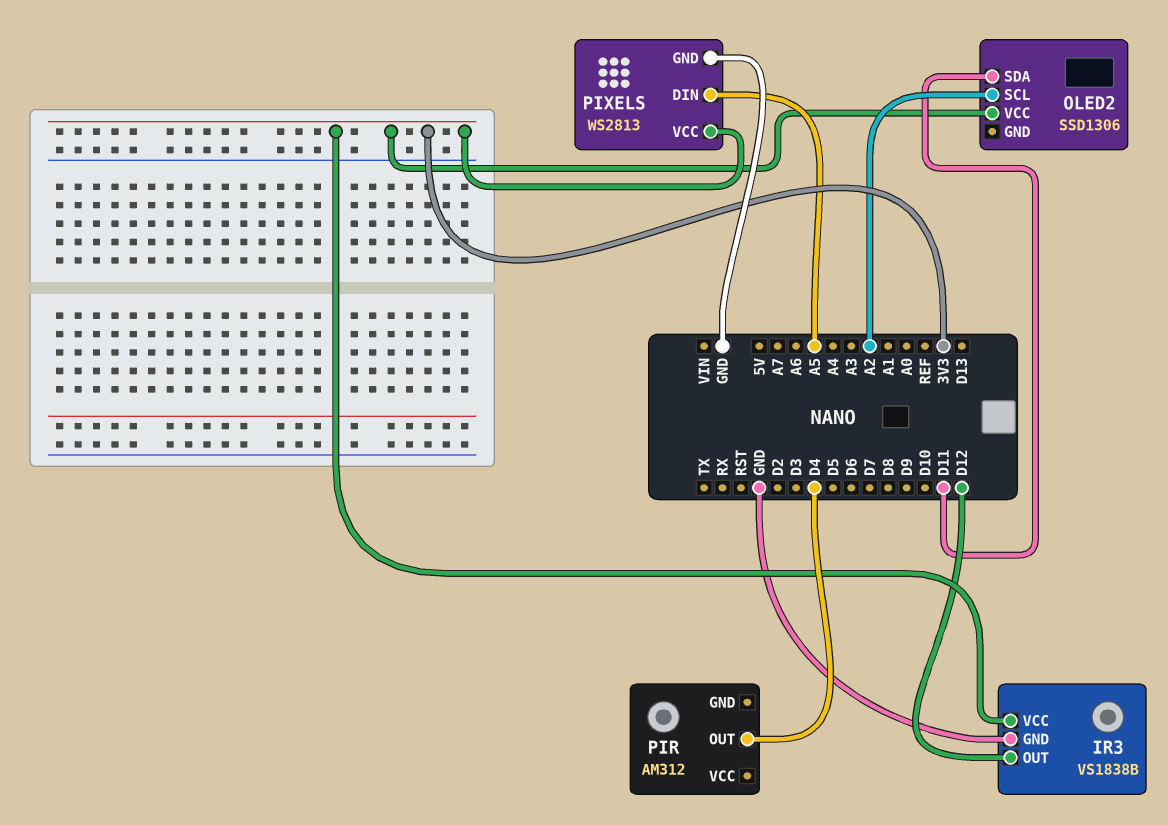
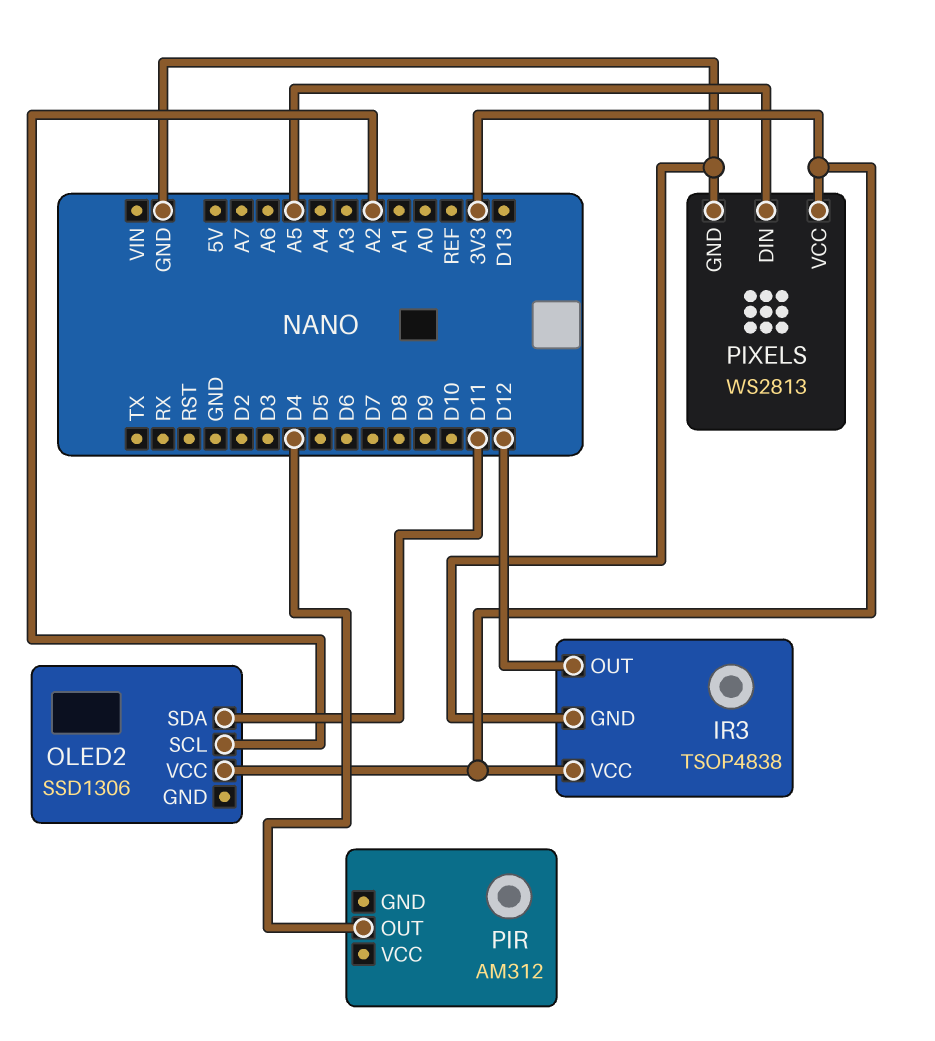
IR3: VS1838B -> TSOP4838

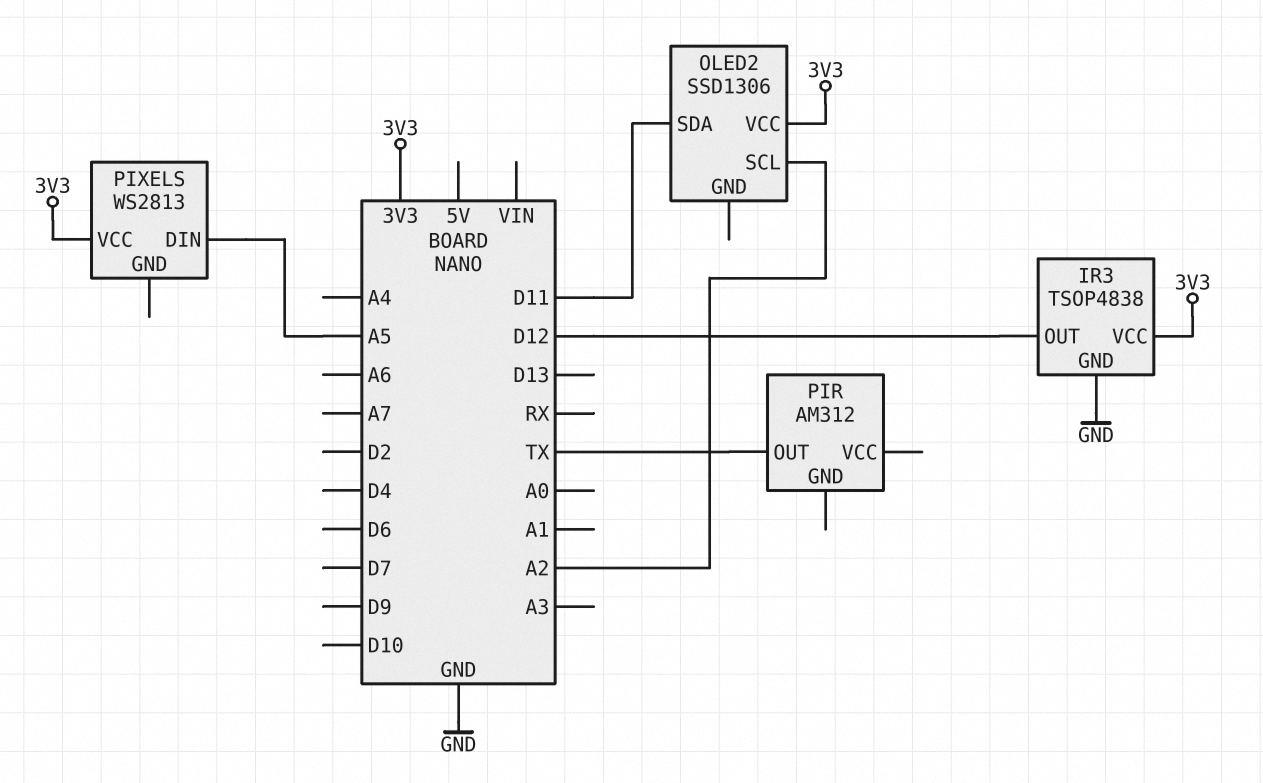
PIR pin OUT: D4 -> TX
PIXELS pin GND: GND -> none

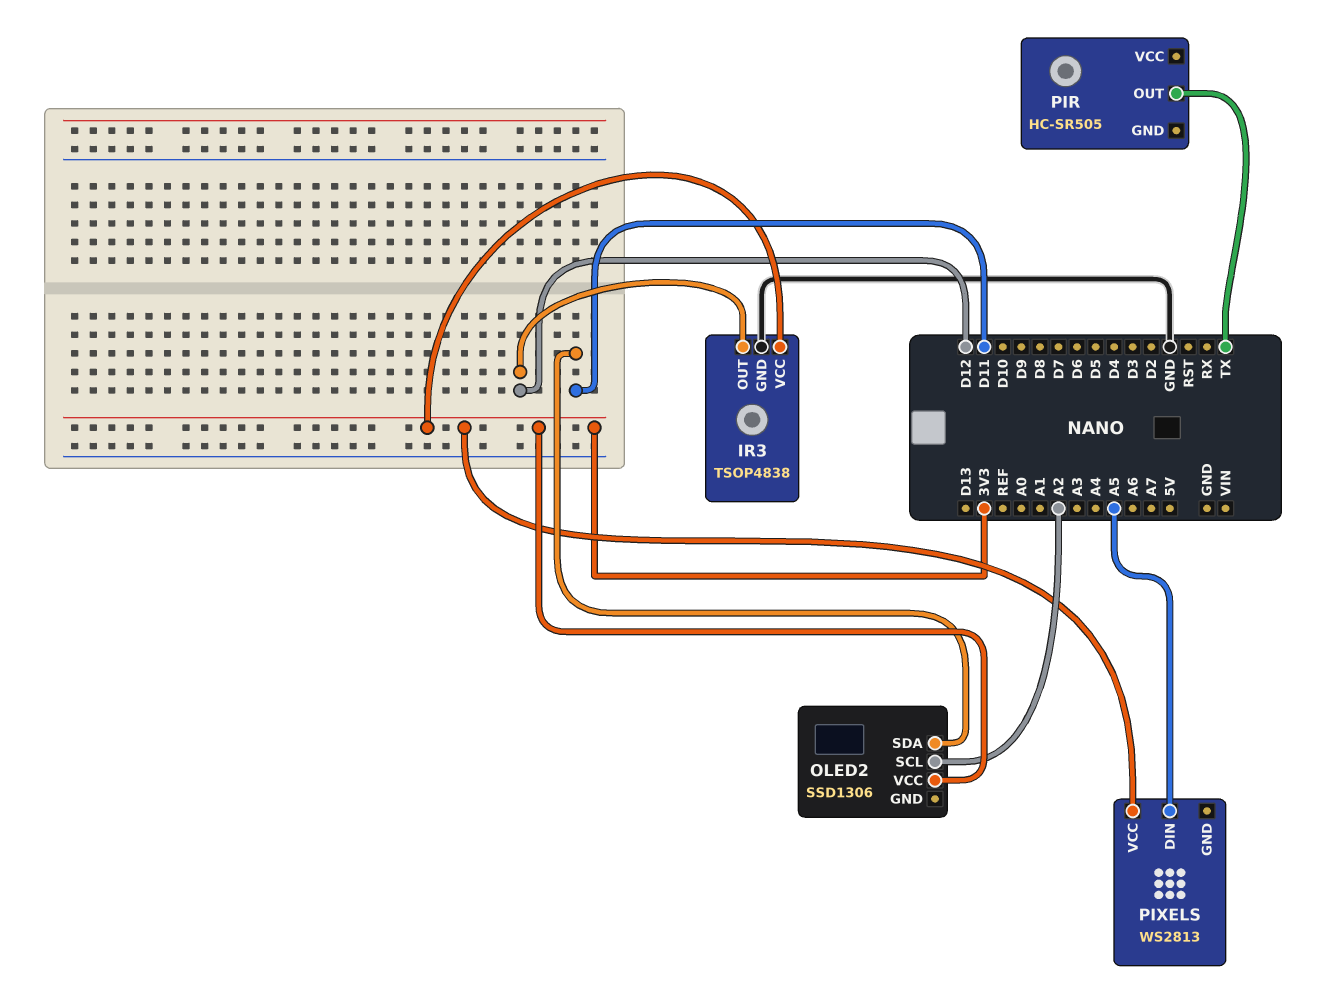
PIR: AM312 -> HC-SR505

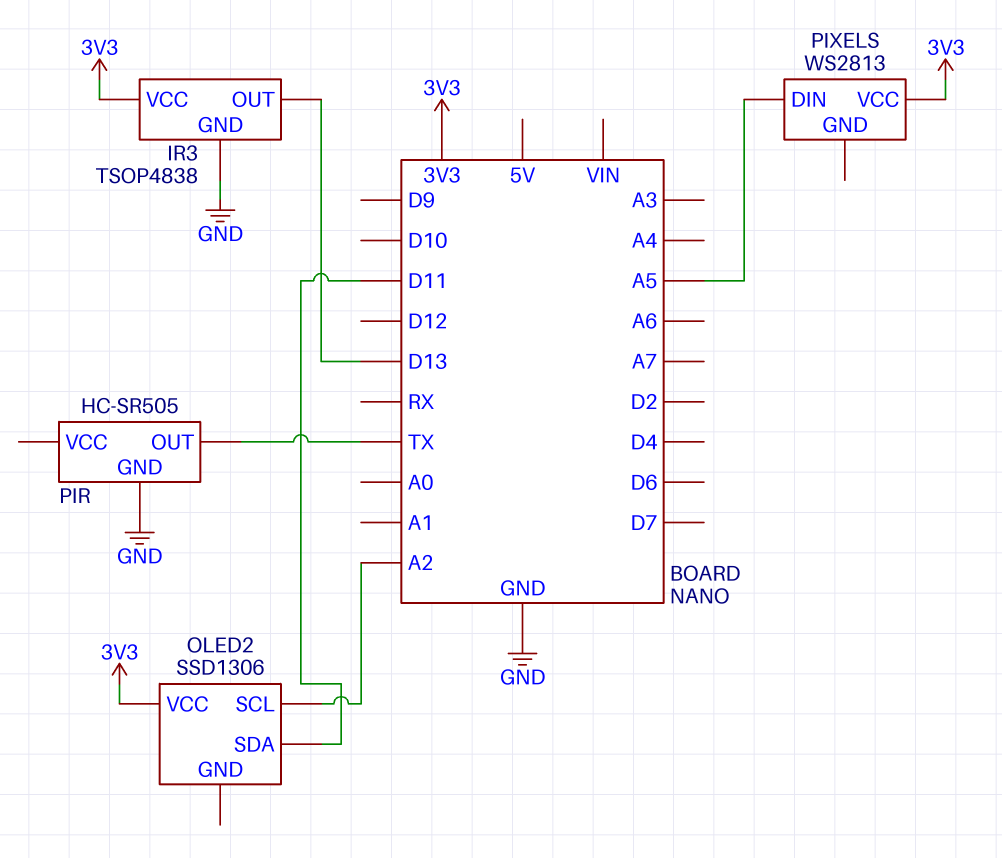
IR3 pin OUT: D12 -> D13
PIR pin GND: none -> GND

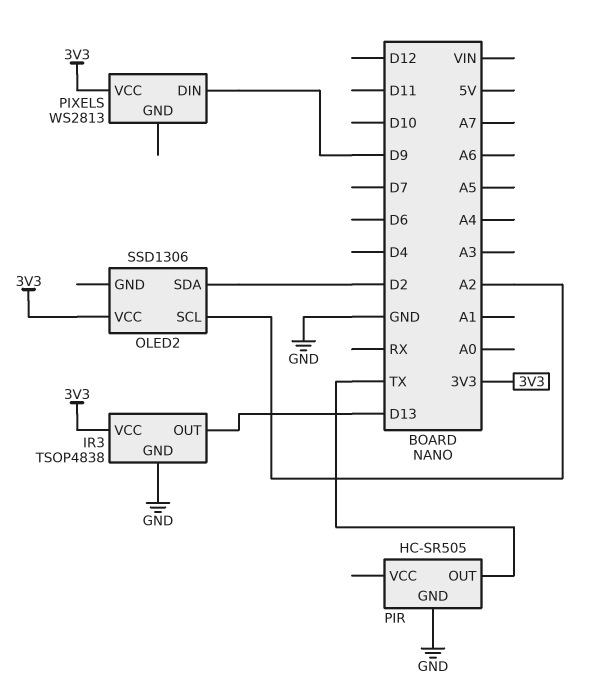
OLED2 pin SDA: D11 -> D2
PIXELS pin DIN: A5 -> D9

